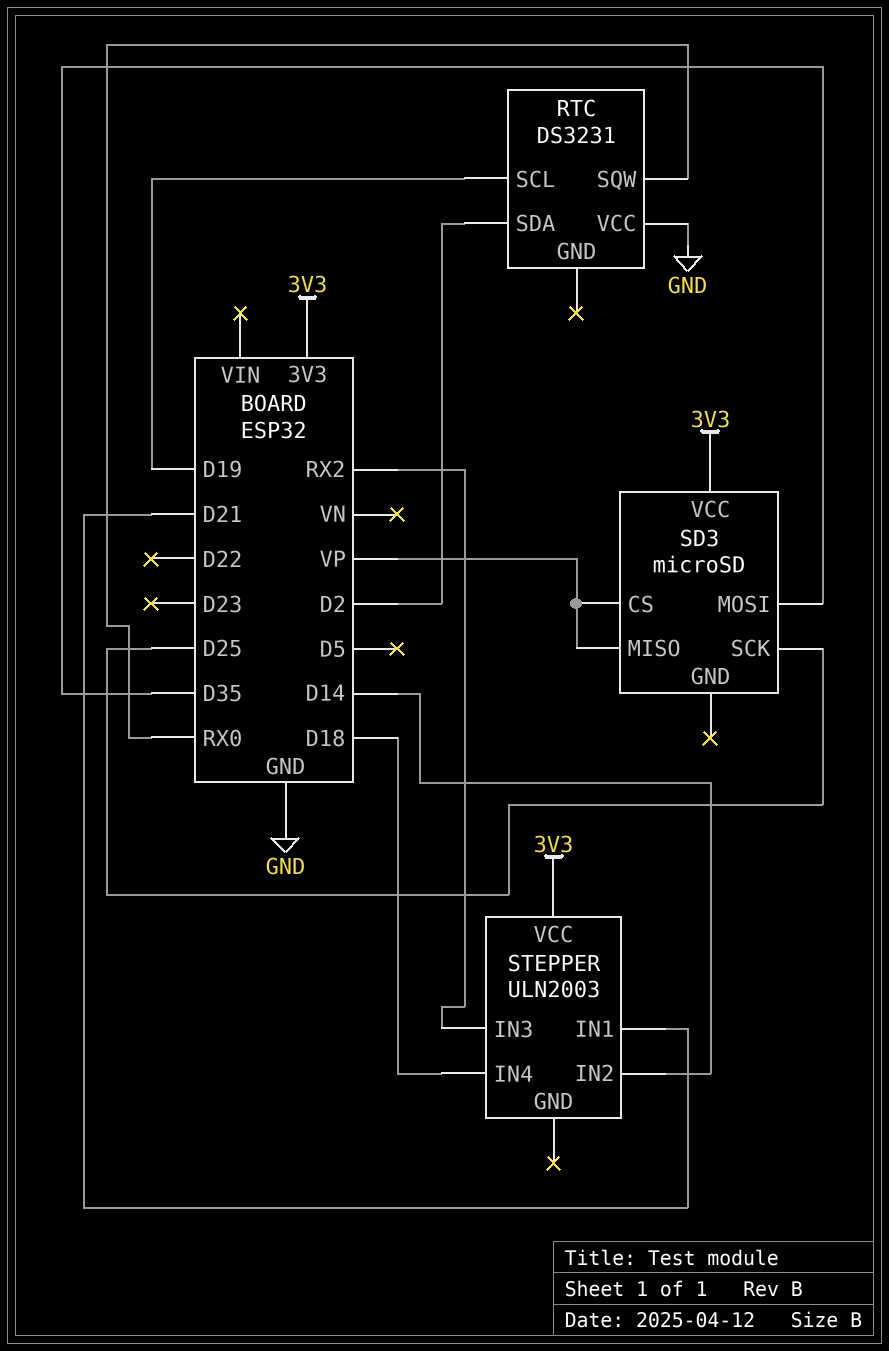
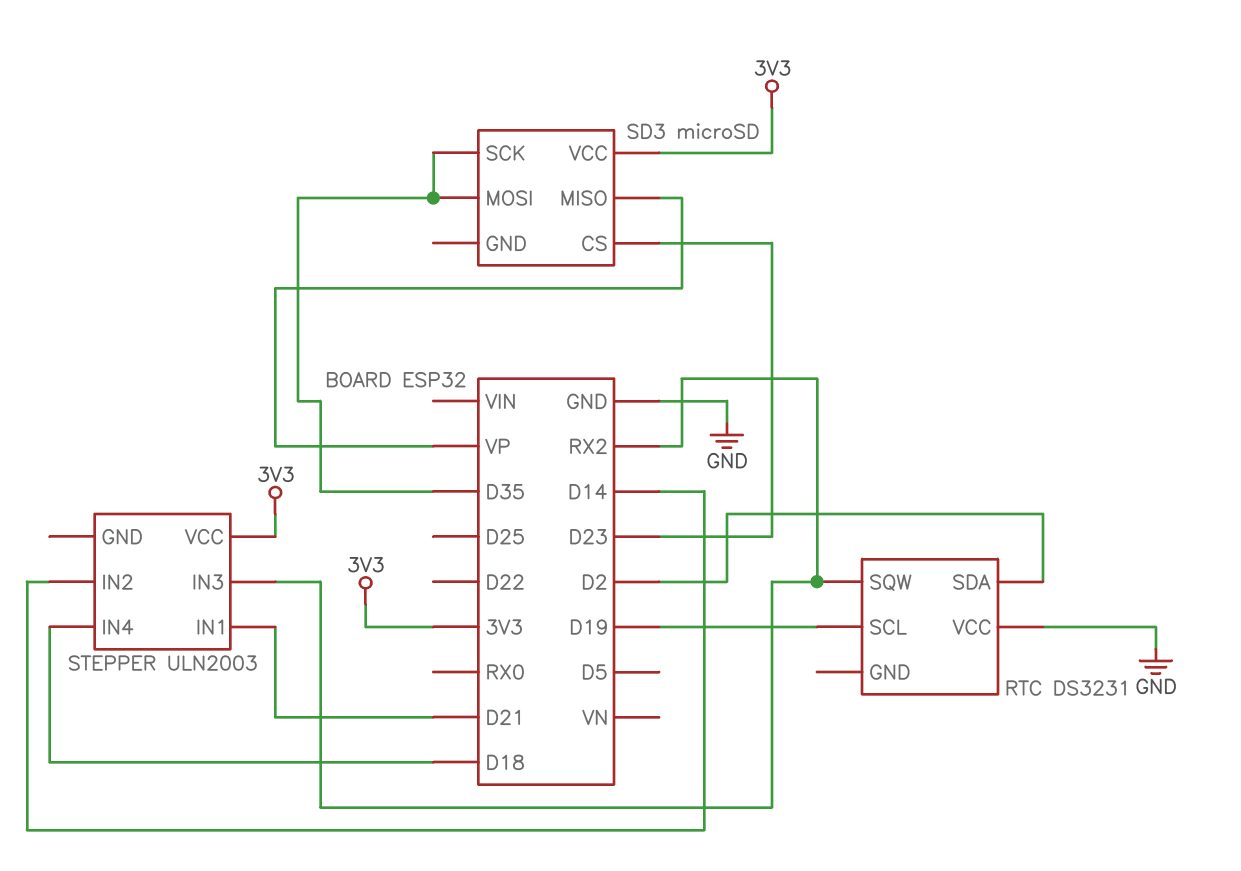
RTC pin SQW: RX0 -> RX2
SD3 pin CS: VP -> D23
SD3 pin SCK: D25 -> D35

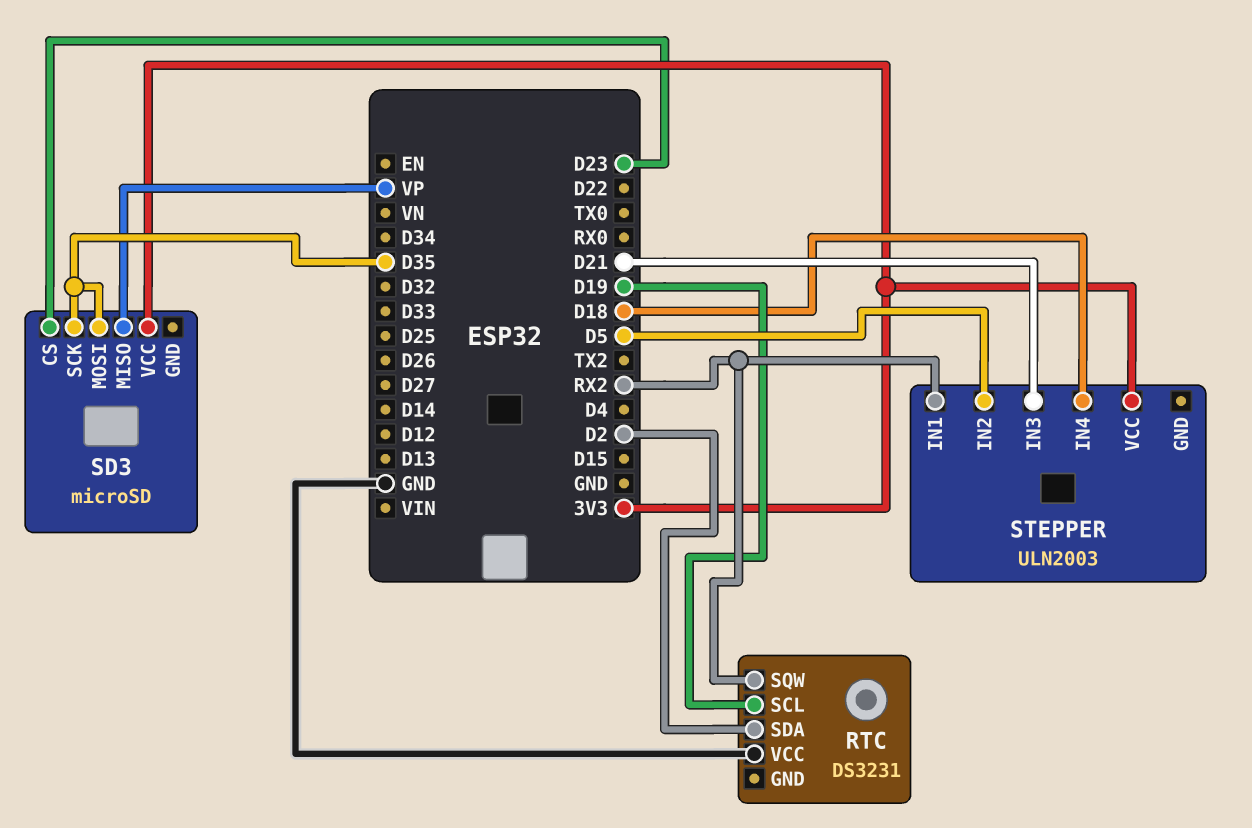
STEPPER pin IN1: D21 -> RX2
STEPPER pin IN2: D14 -> D5
STEPPER pin IN3: RX2 -> D21

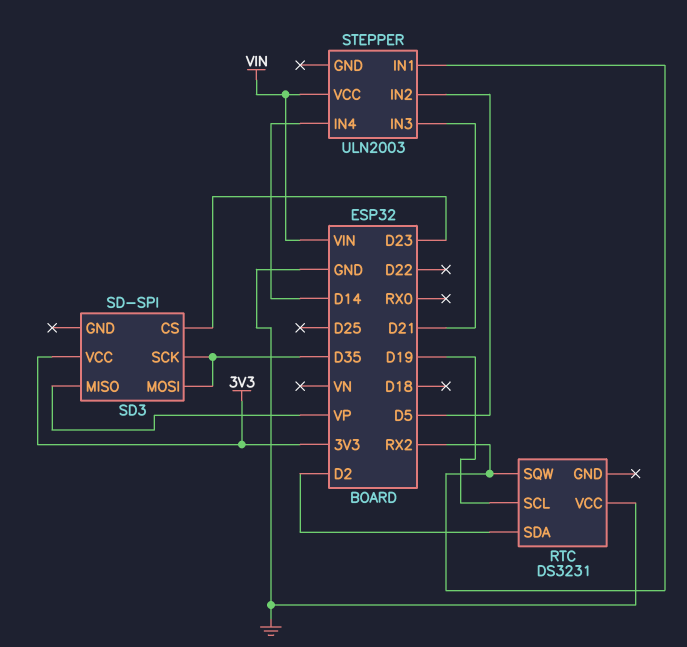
SD3: microSD -> SD-SPI
STEPPER pin IN4: D18 -> D14
STEPPER pin VCC: 3V3 -> VIN

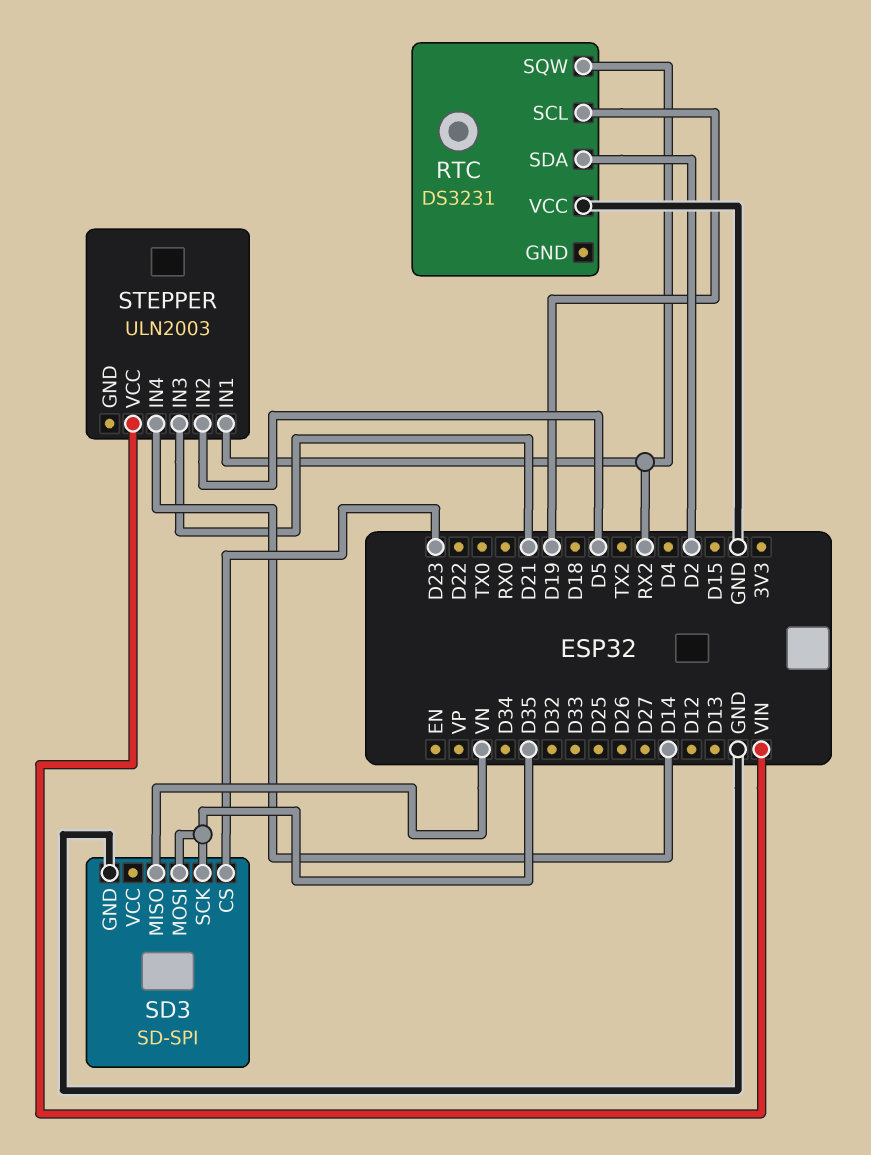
SD3 pin GND: none -> GND
SD3 pin MISO: VP -> VN
SD3 pin VCC: 3V3 -> none

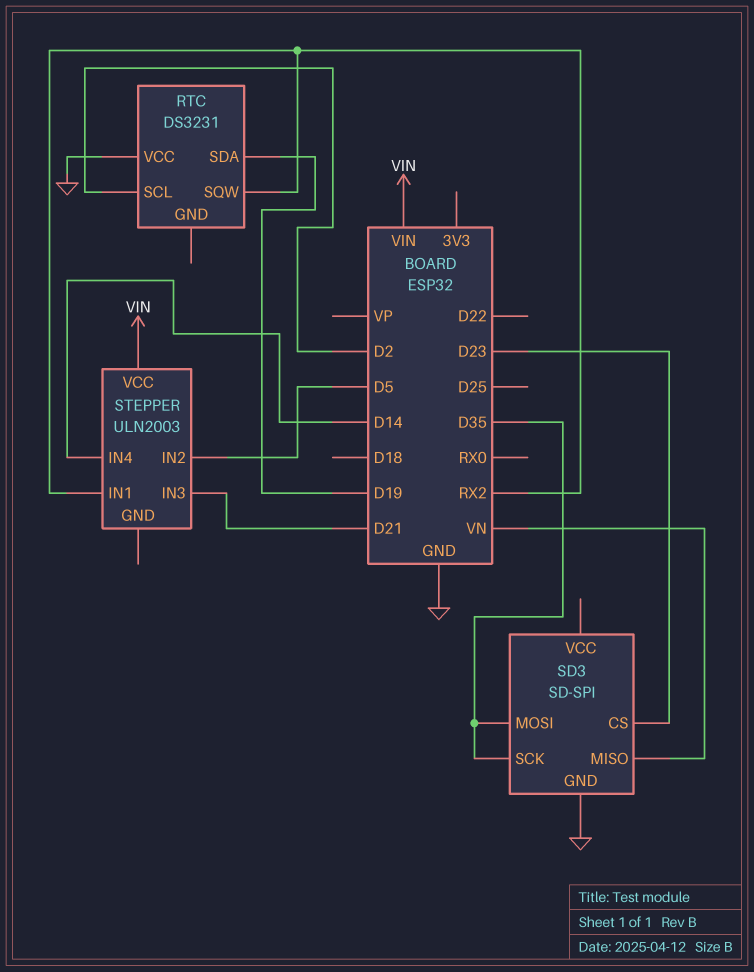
RTC pin SCL: D19 -> D2
RTC pin SDA: D2 -> D19

